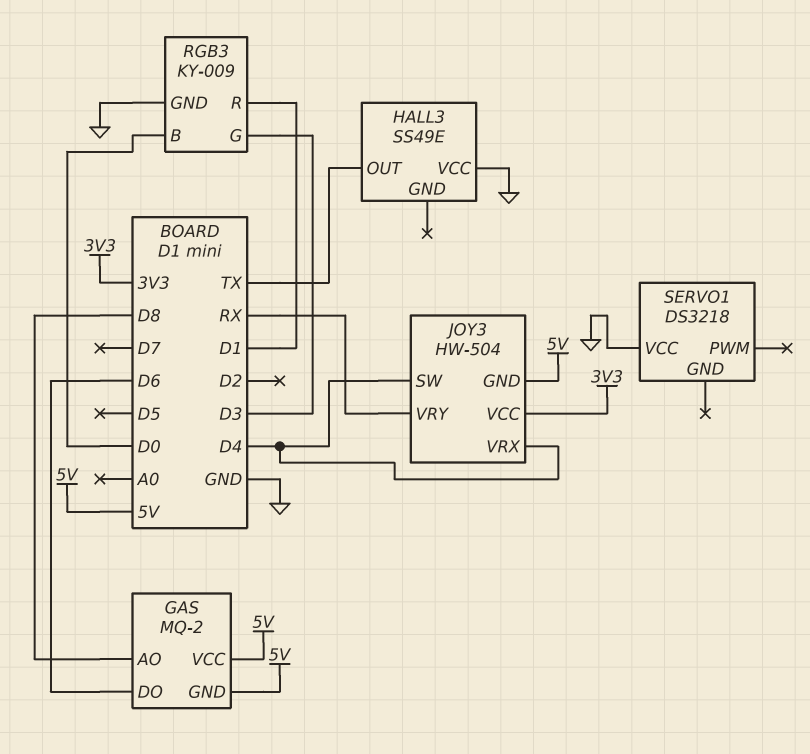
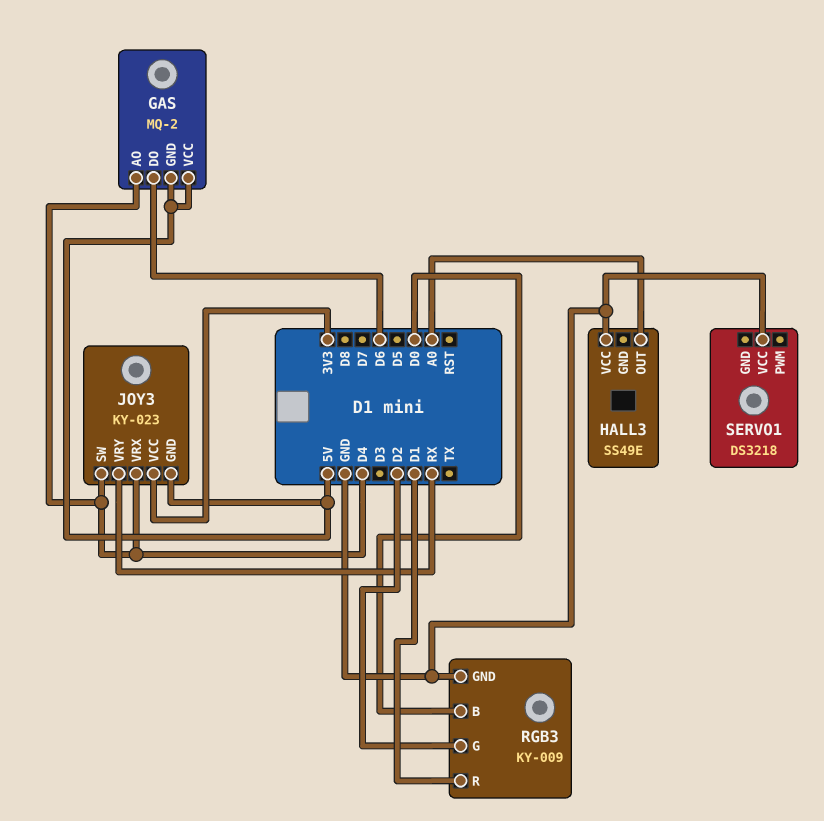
GAS pin AO: D8 -> D4
HALL3 pin OUT: TX -> A0
JOY3: HW-504 -> KY-023
RGB3 pin G: D3 -> D2

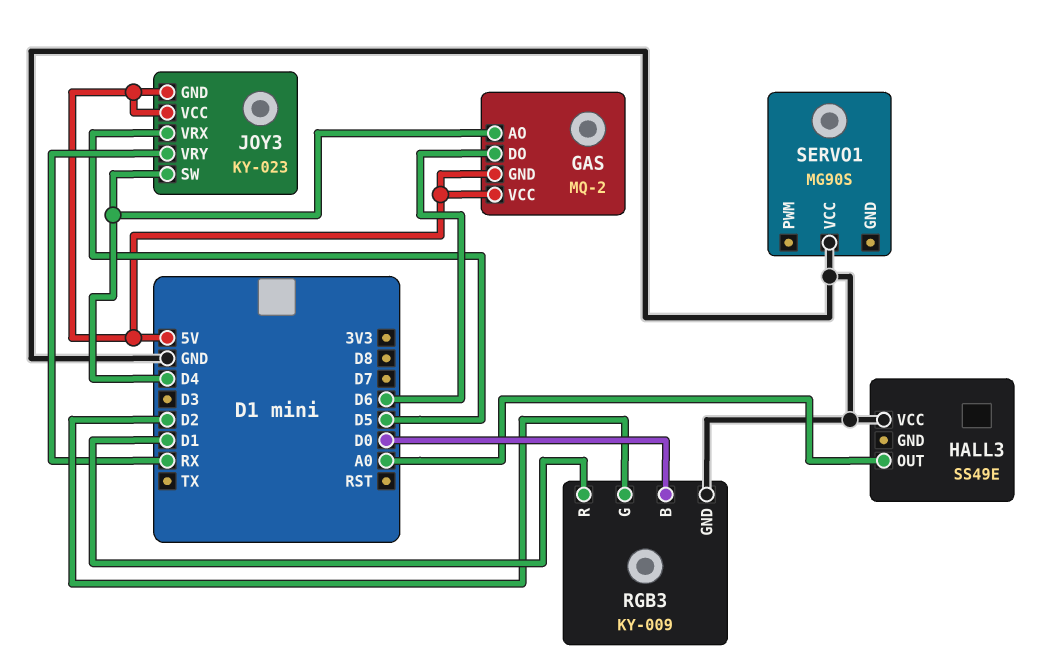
JOY3 pin VCC: 3V3 -> 5V
JOY3 pin VRX: D4 -> D5
SERVO1: DS3218 -> MG90S

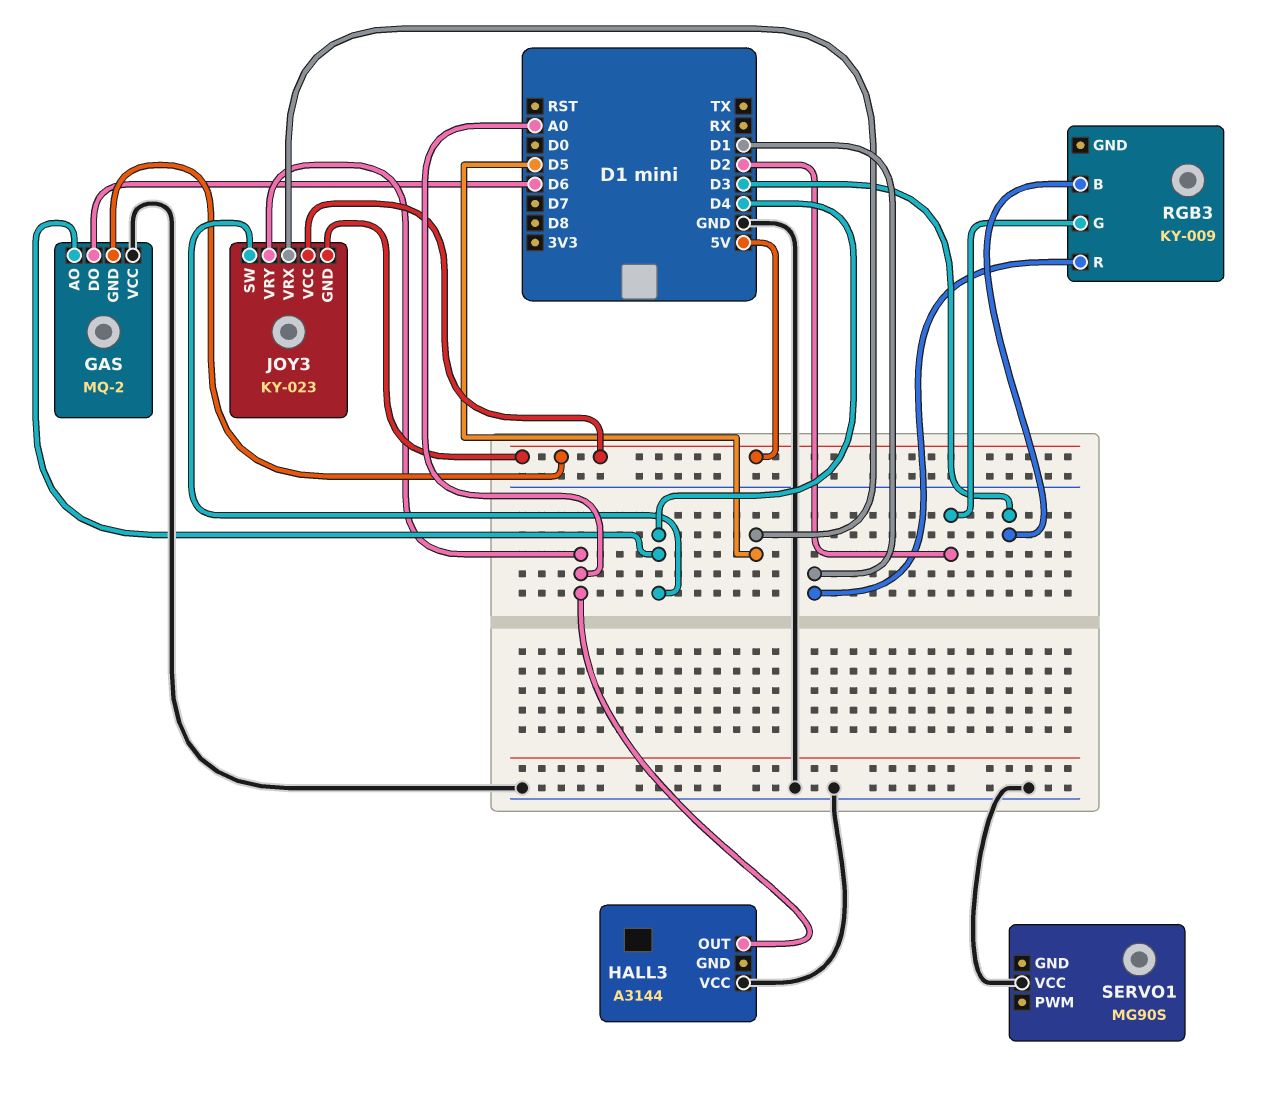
GAS pin VCC: 5V -> GND
HALL3: SS49E -> A3144
JOY3 pin VRY: RX -> A0
RGB3 pin B: D0 -> D3
RGB3 pin GND: GND -> none

